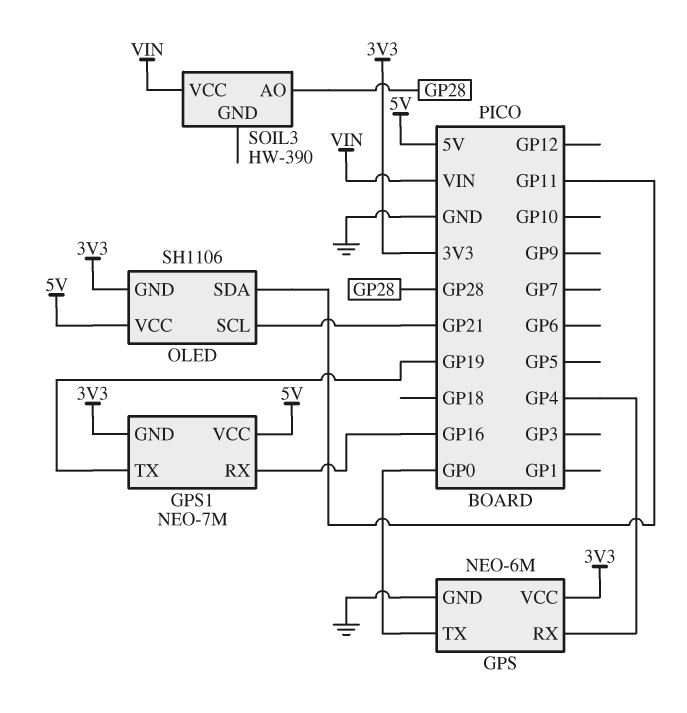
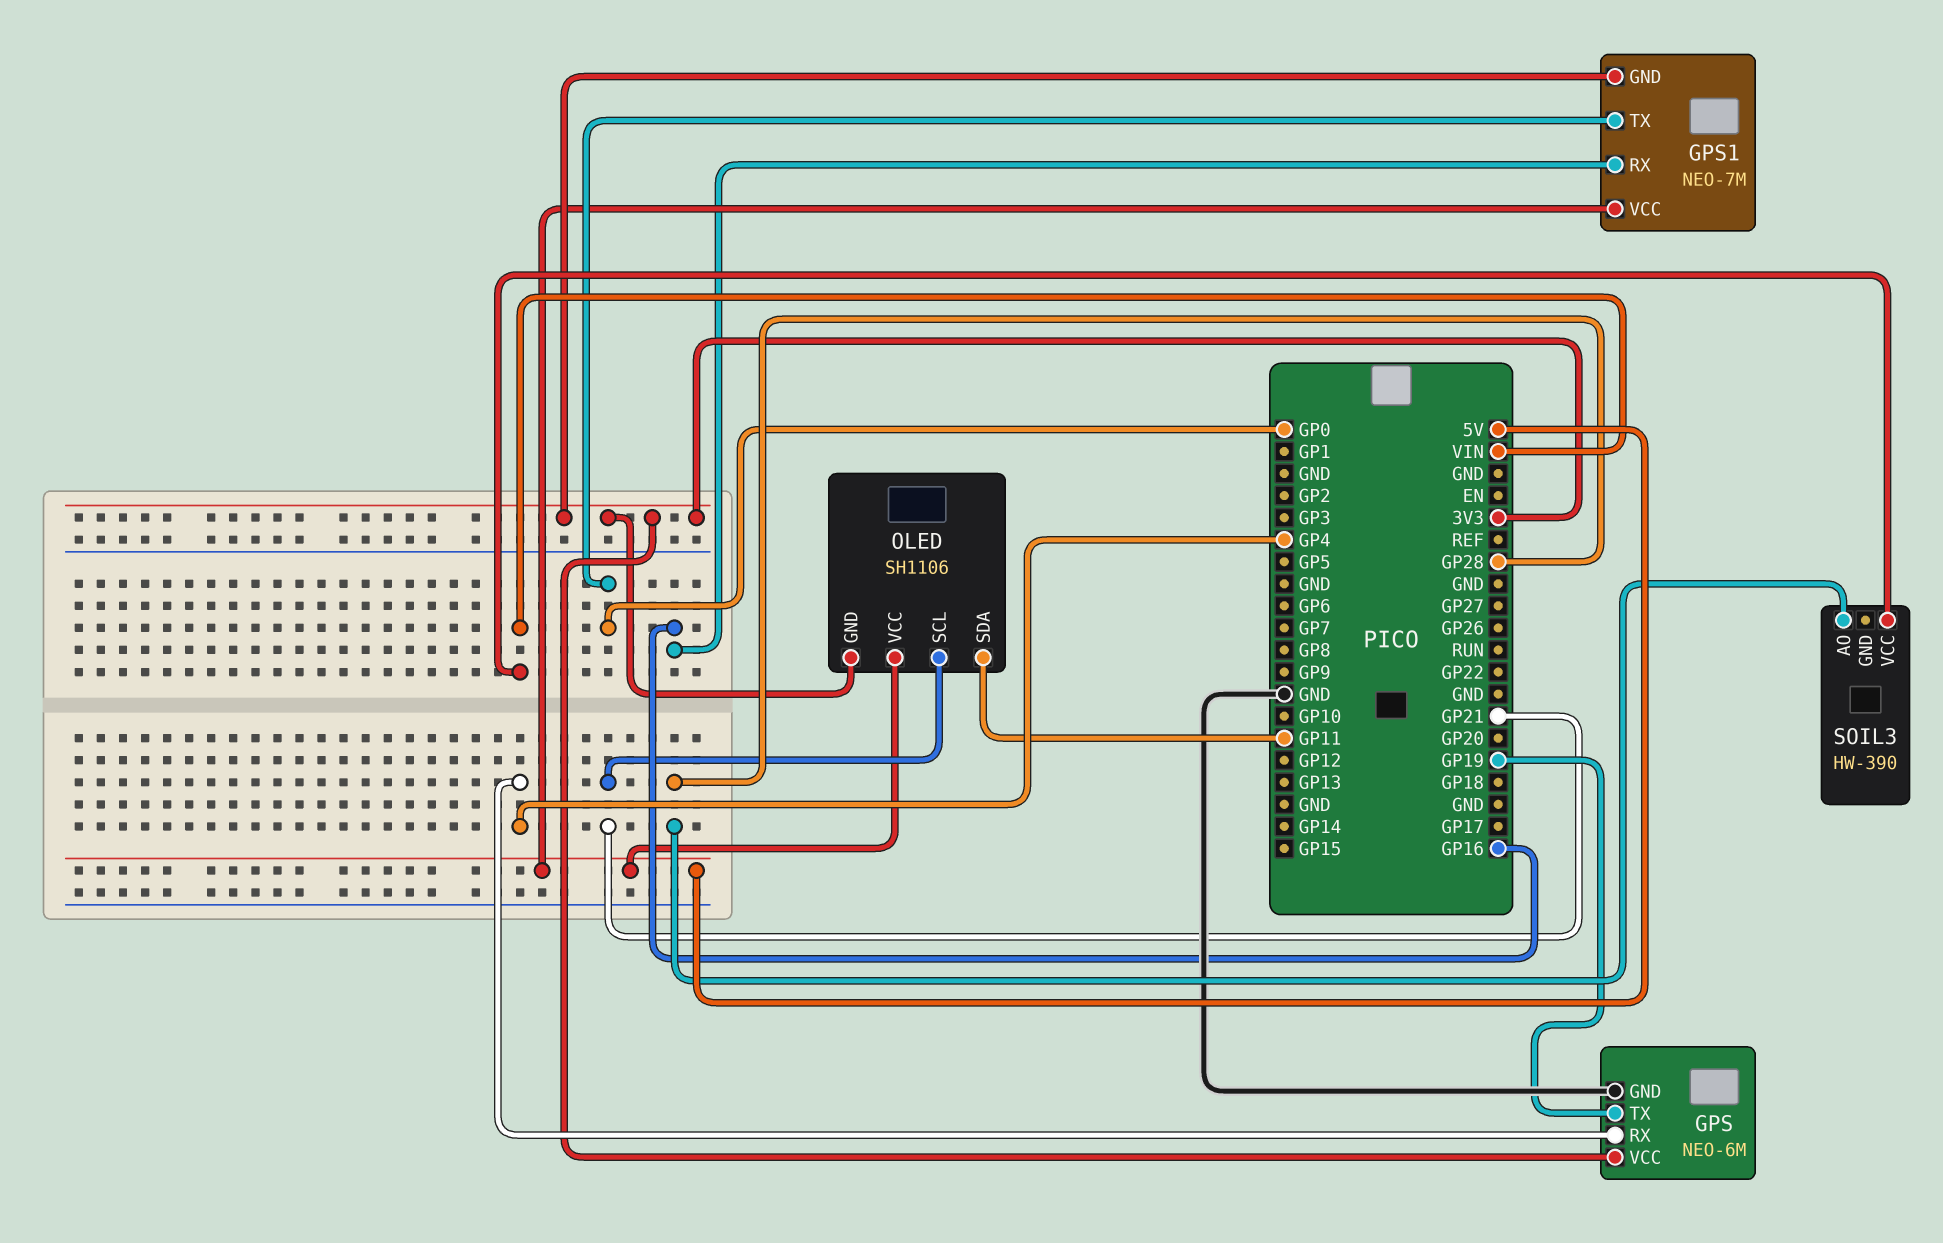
GPS pin TX: GP0 -> GP19
GPS1 pin TX: GP19 -> GP0

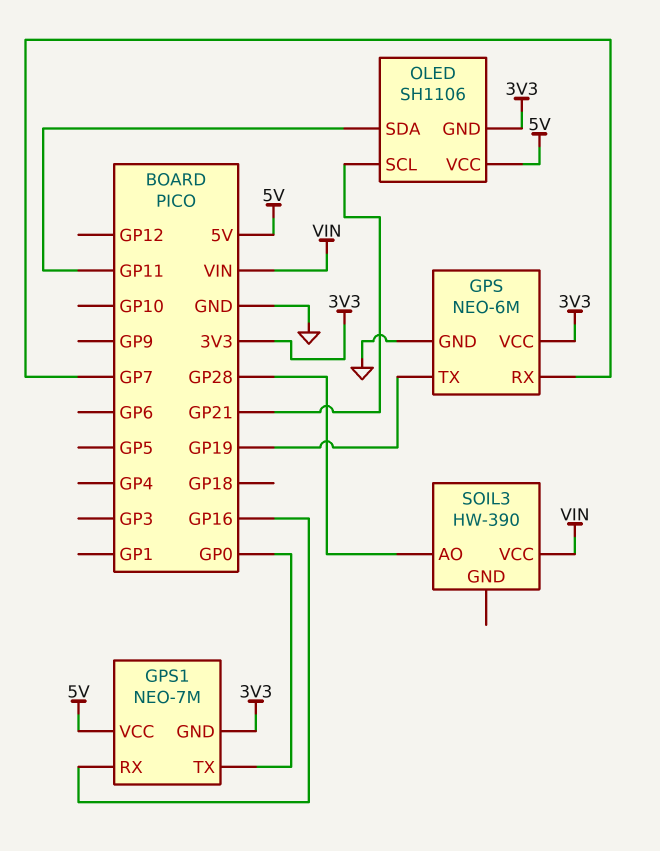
GPS pin RX: GP4 -> GP7

